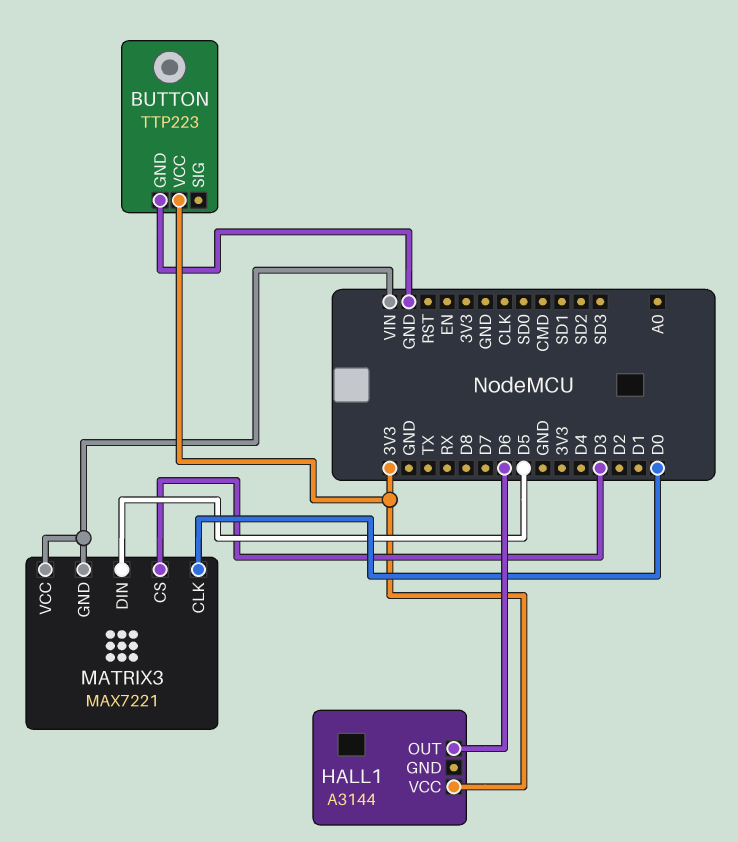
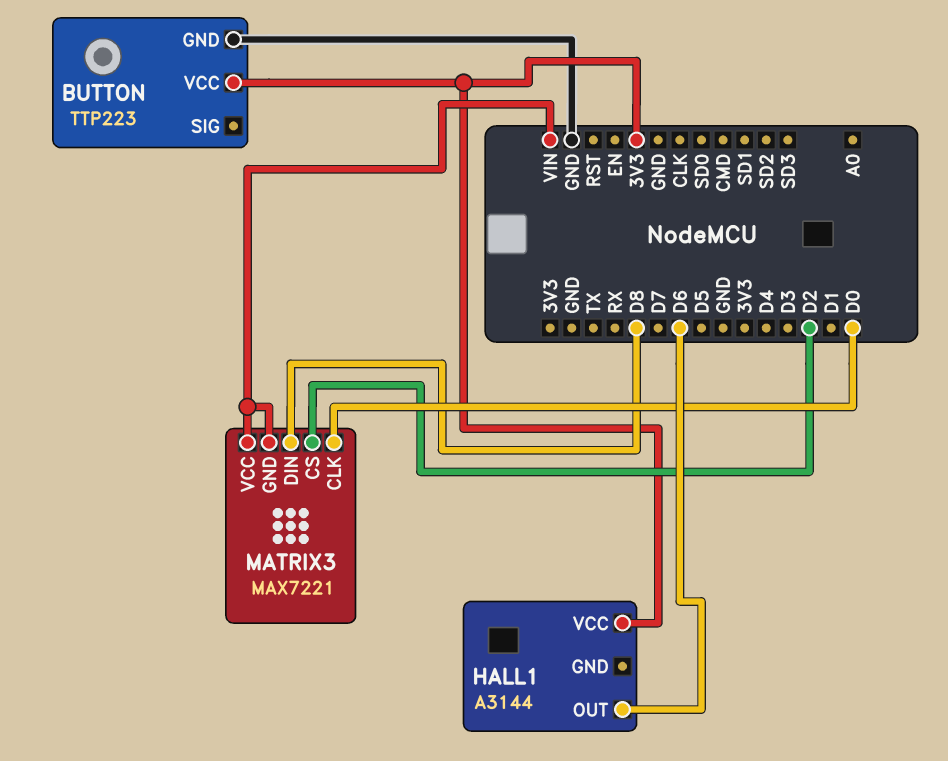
MATRIX3 pin CS: D3 -> D2
MATRIX3 pin DIN: D5 -> D8

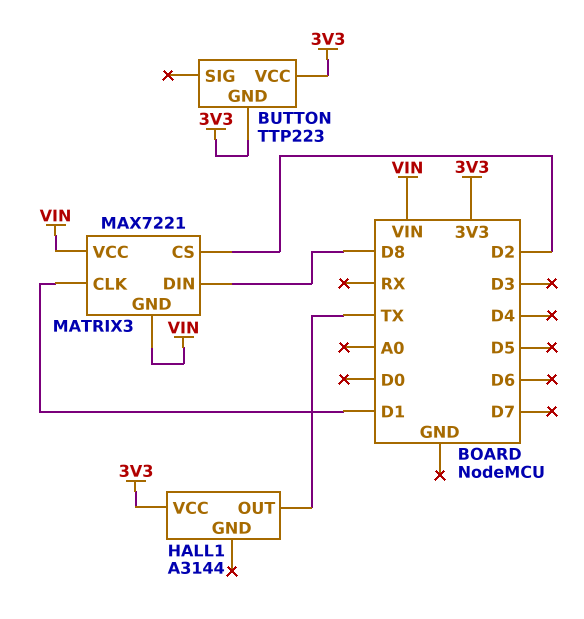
BUTTON pin GND: GND -> 3V3
HALL1 pin OUT: D6 -> TX
MATRIX3 pin CLK: D0 -> D1

